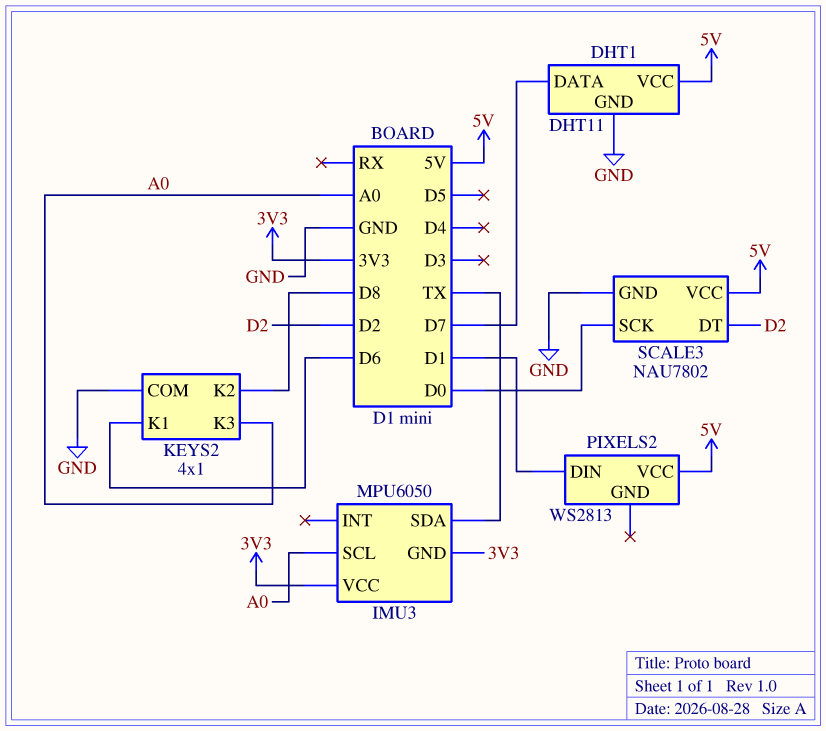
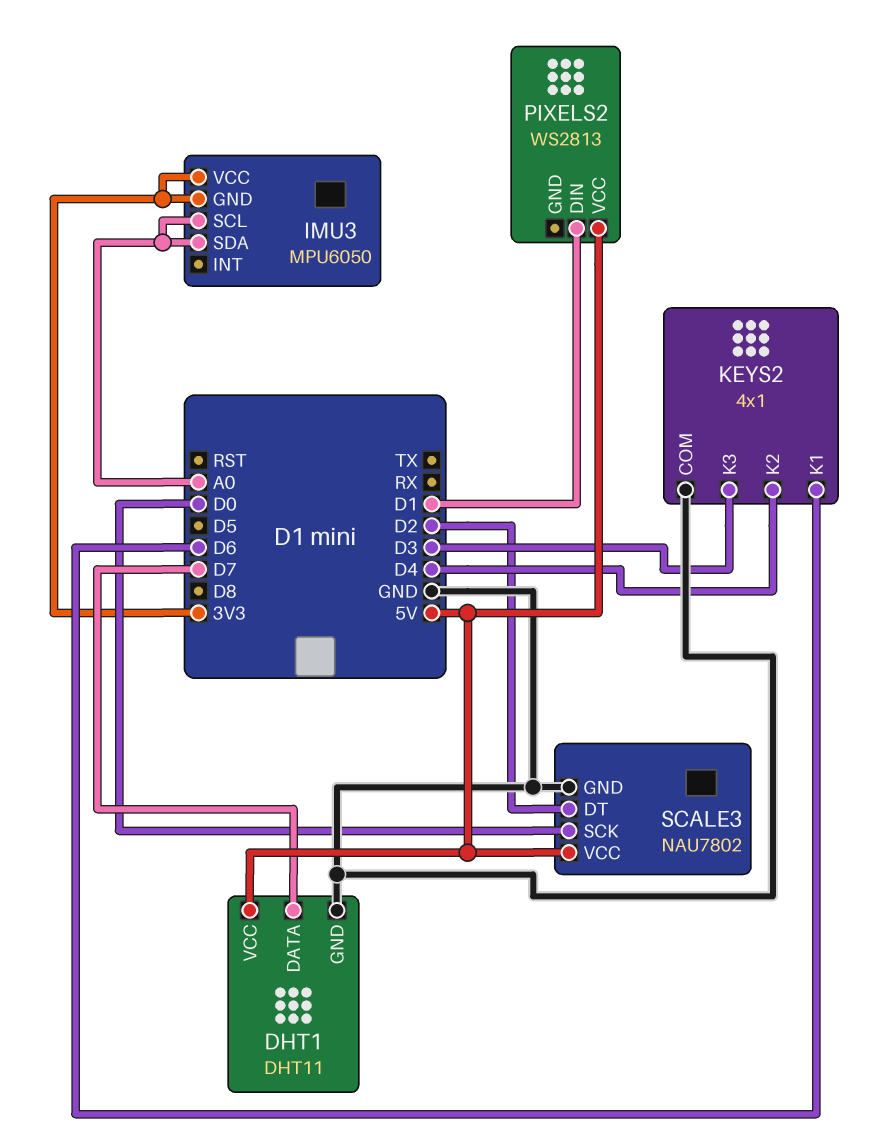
IMU3 pin SDA: TX -> A0
KEYS2 pin K2: D8 -> D4
KEYS2 pin K3: A0 -> D3

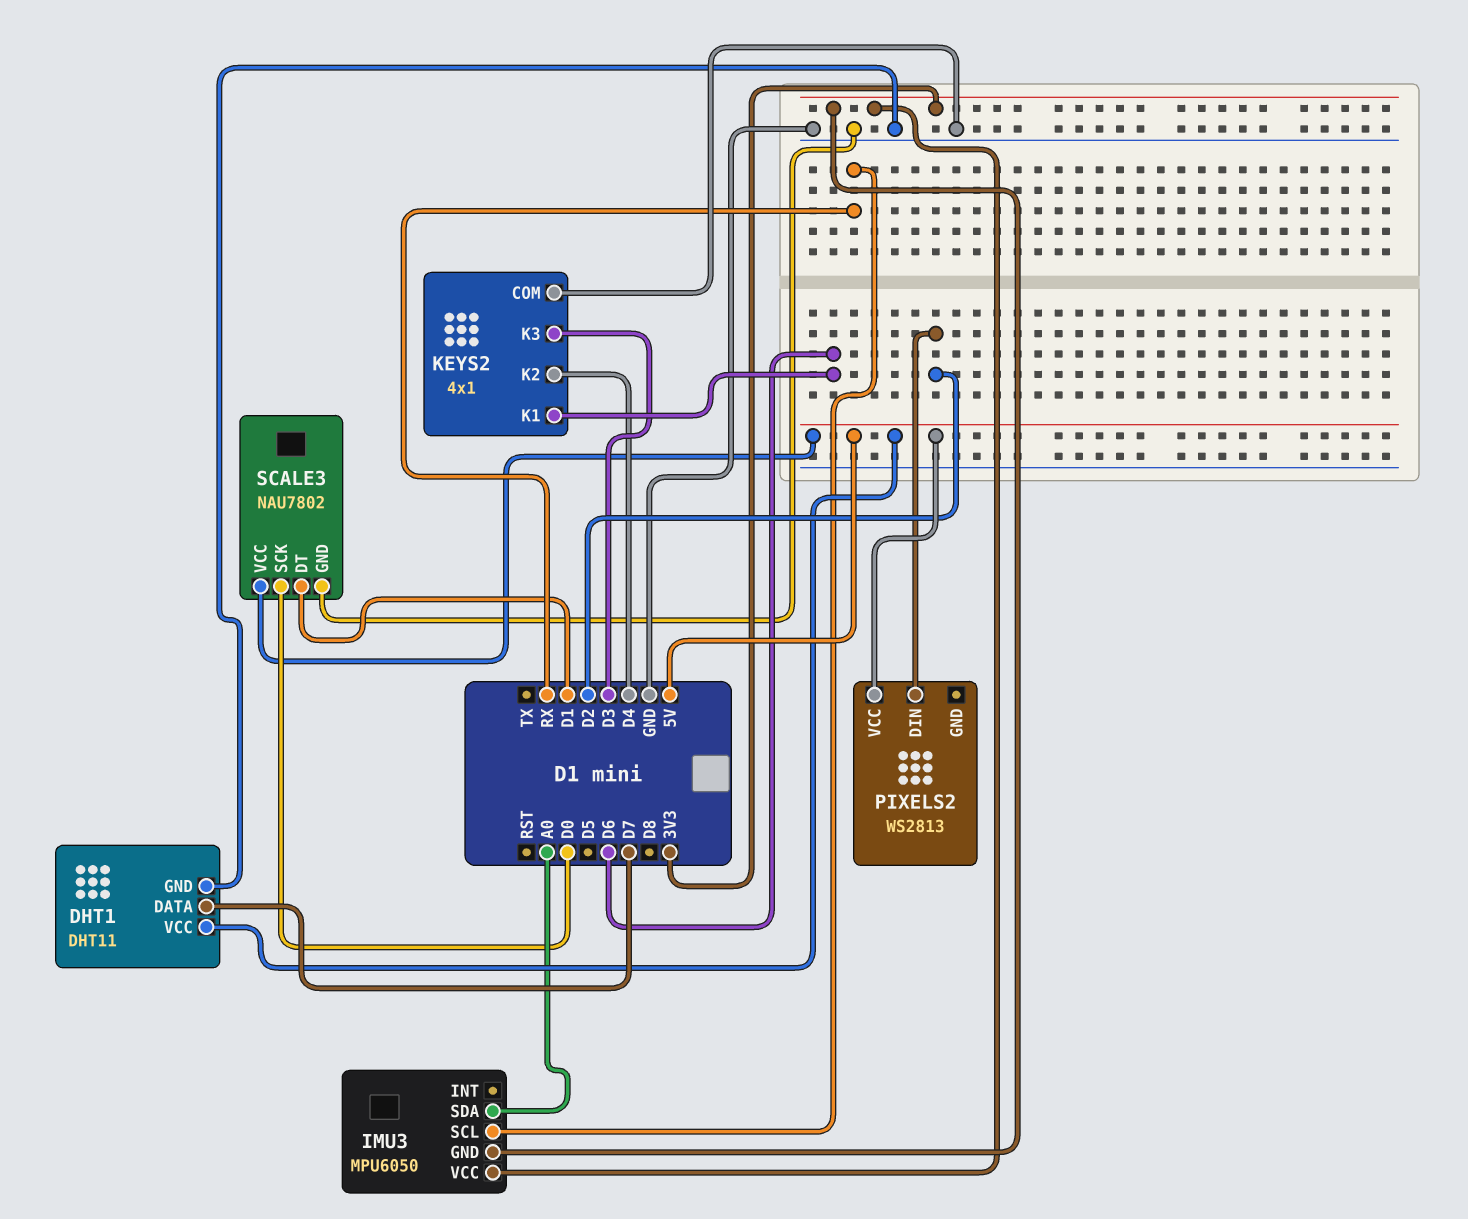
IMU3 pin SCL: A0 -> RX
PIXELS2 pin DIN: D1 -> D2
SCALE3 pin DT: D2 -> D1

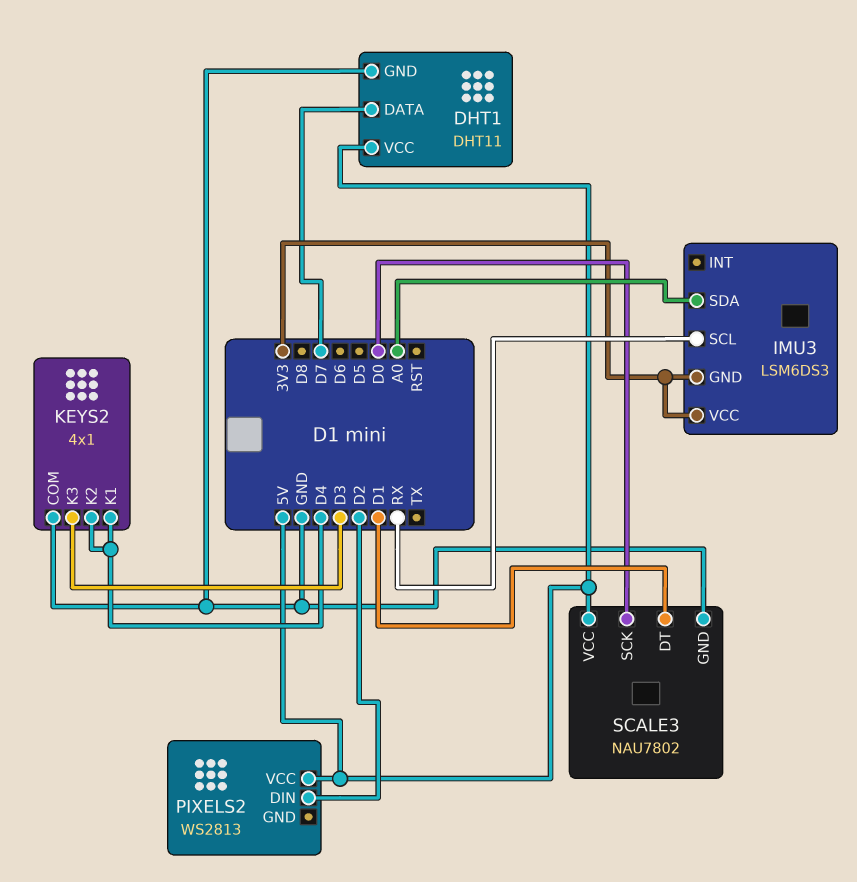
IMU3: MPU6050 -> LSM6DS3
KEYS2 pin K1: D6 -> D4

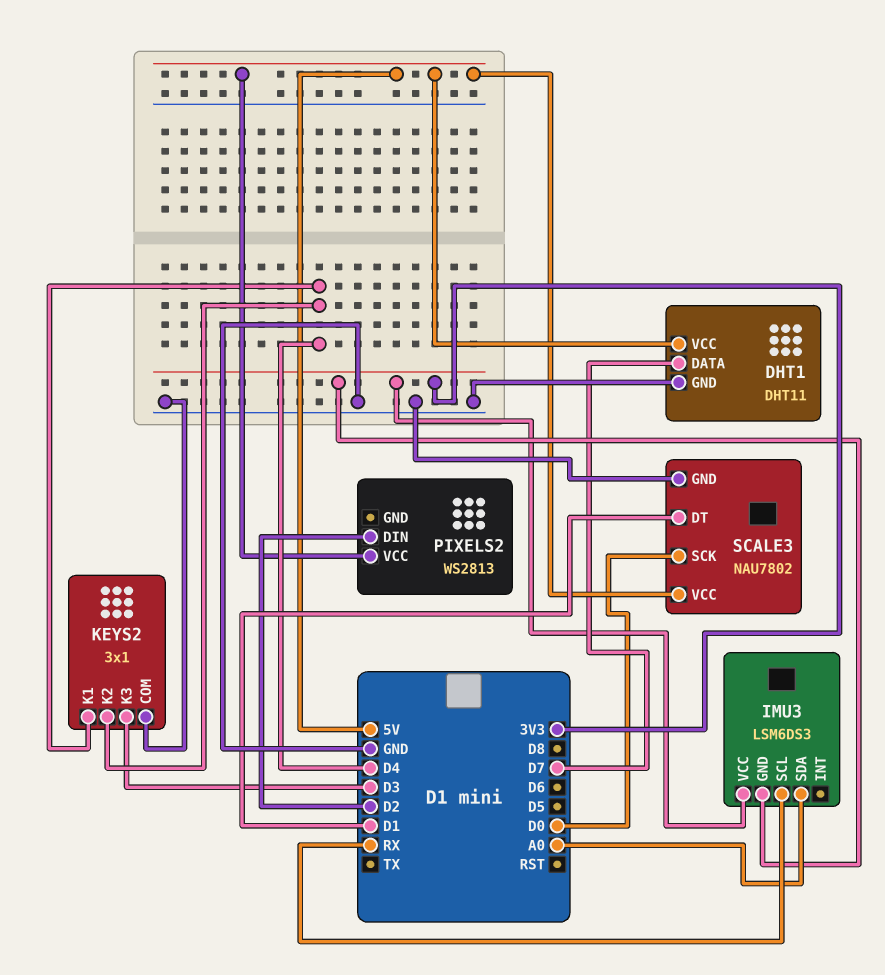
KEYS2: 4x1 -> 3x1

